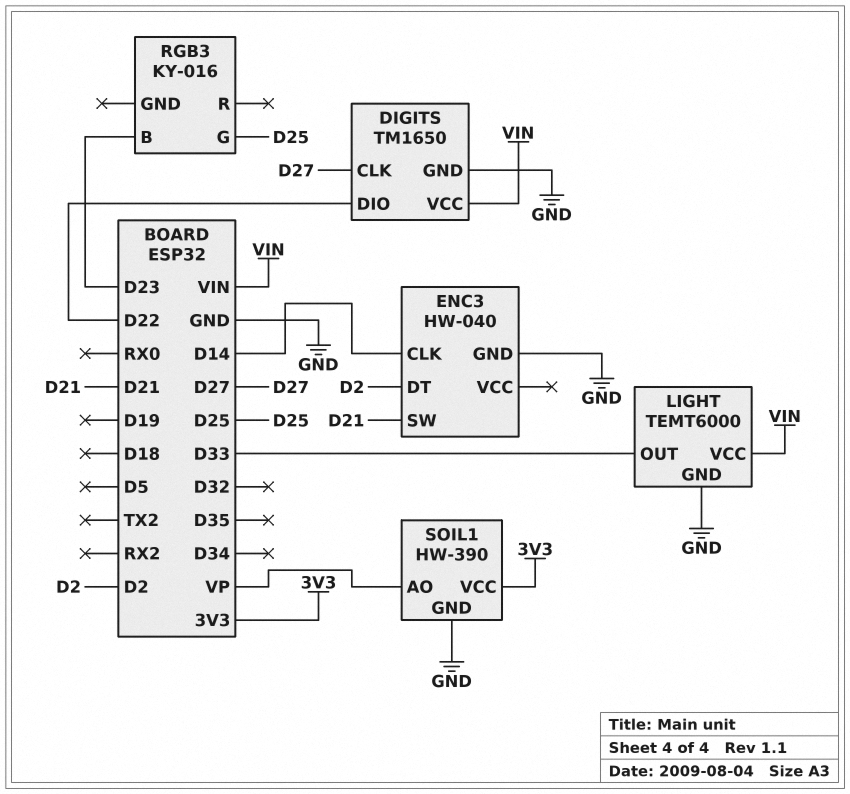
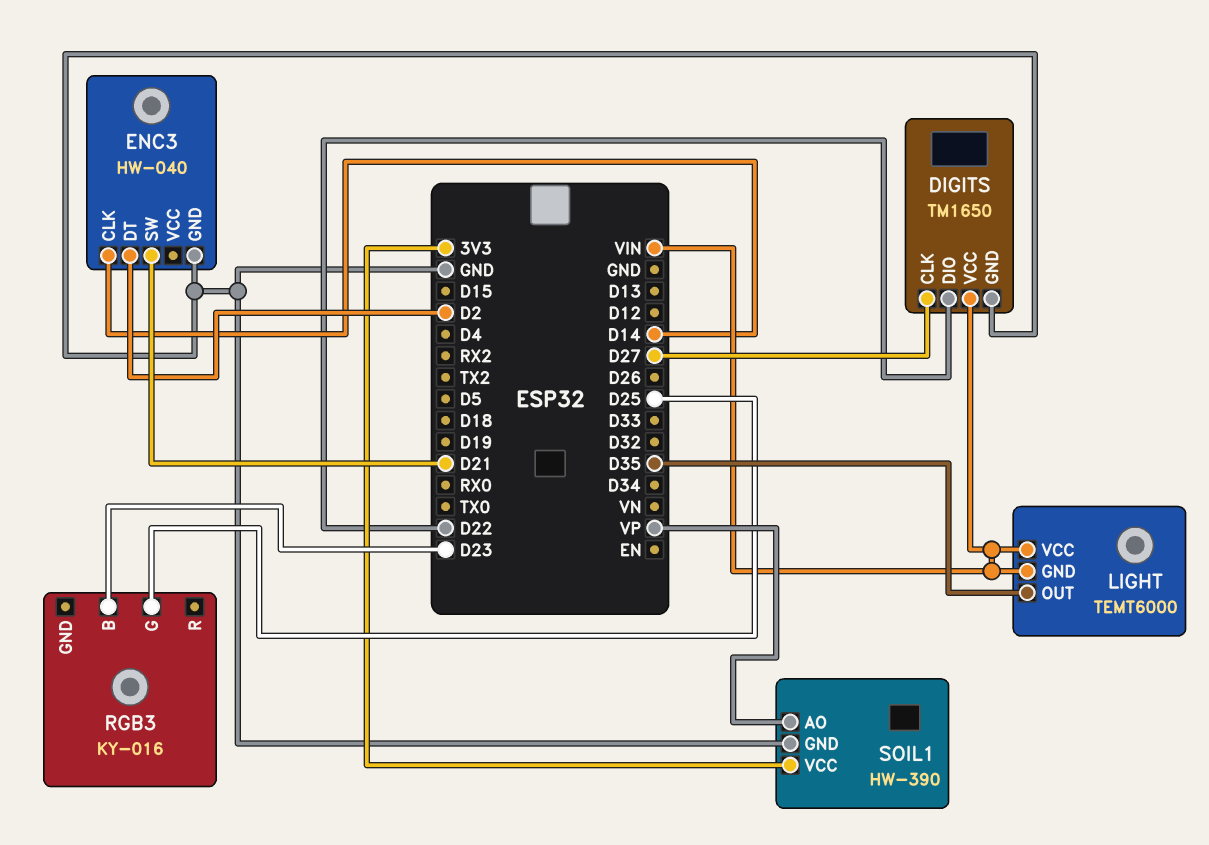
LIGHT pin GND: GND -> VIN
LIGHT pin OUT: D33 -> D35

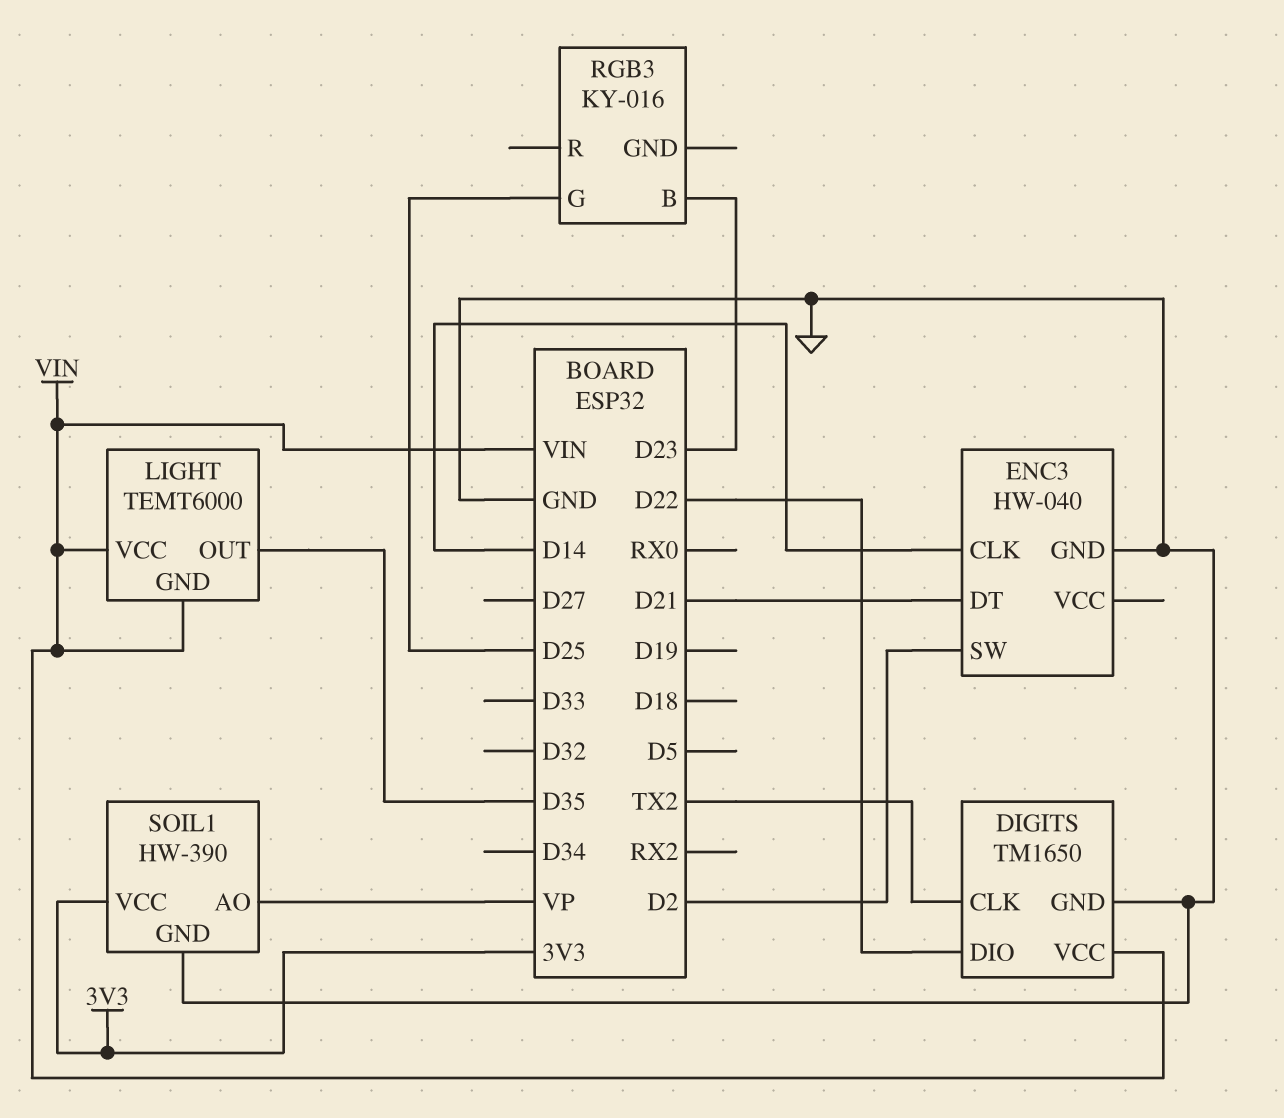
DIGITS pin CLK: D27 -> TX2
ENC3 pin DT: D2 -> D21
ENC3 pin SW: D21 -> D2

